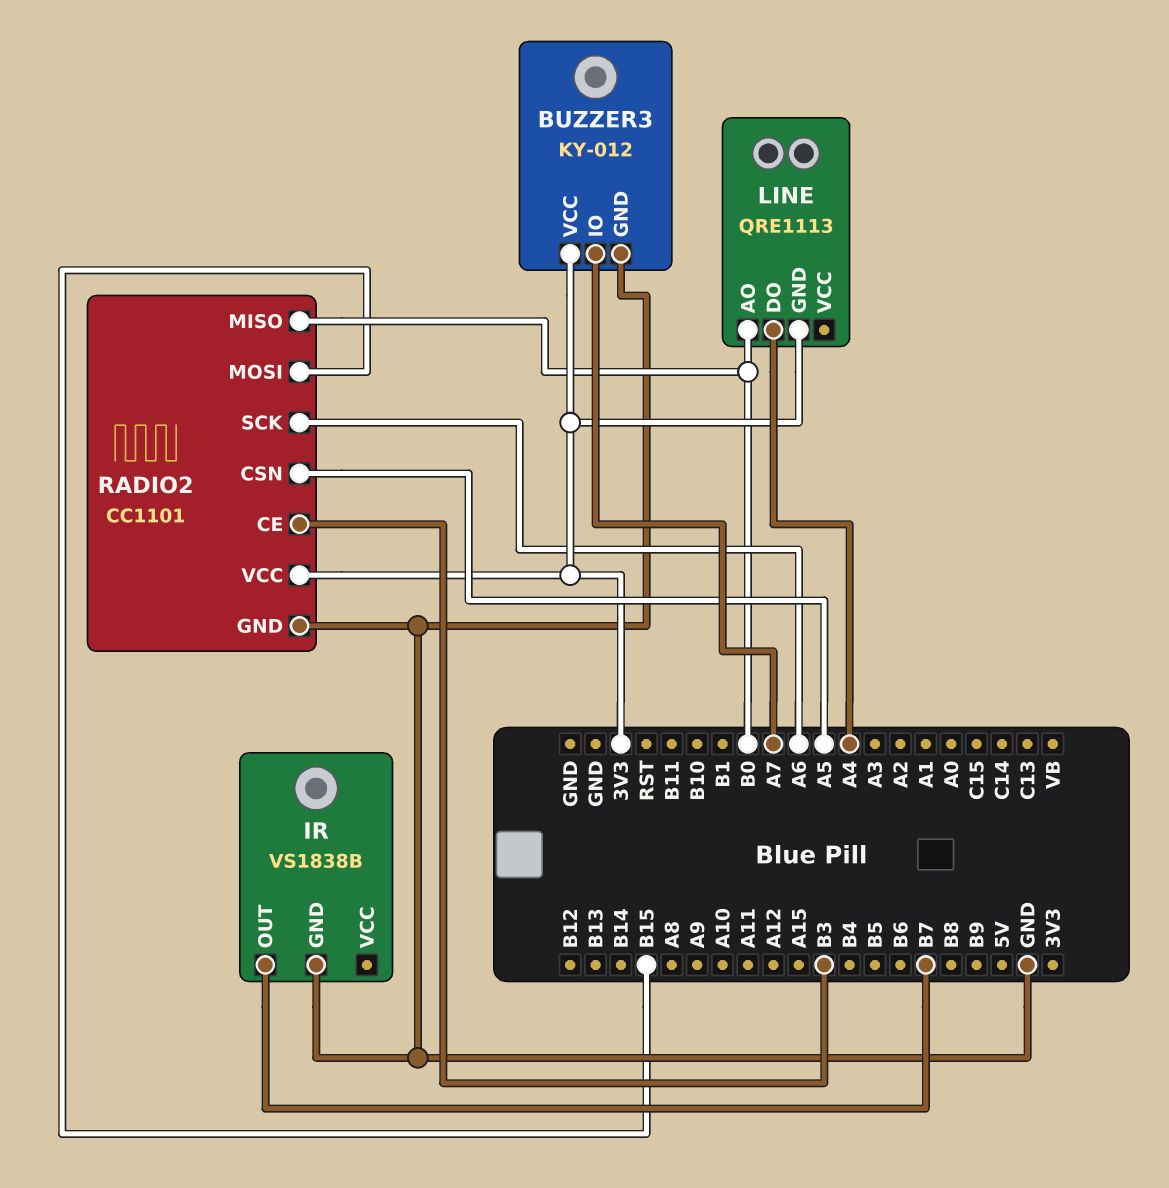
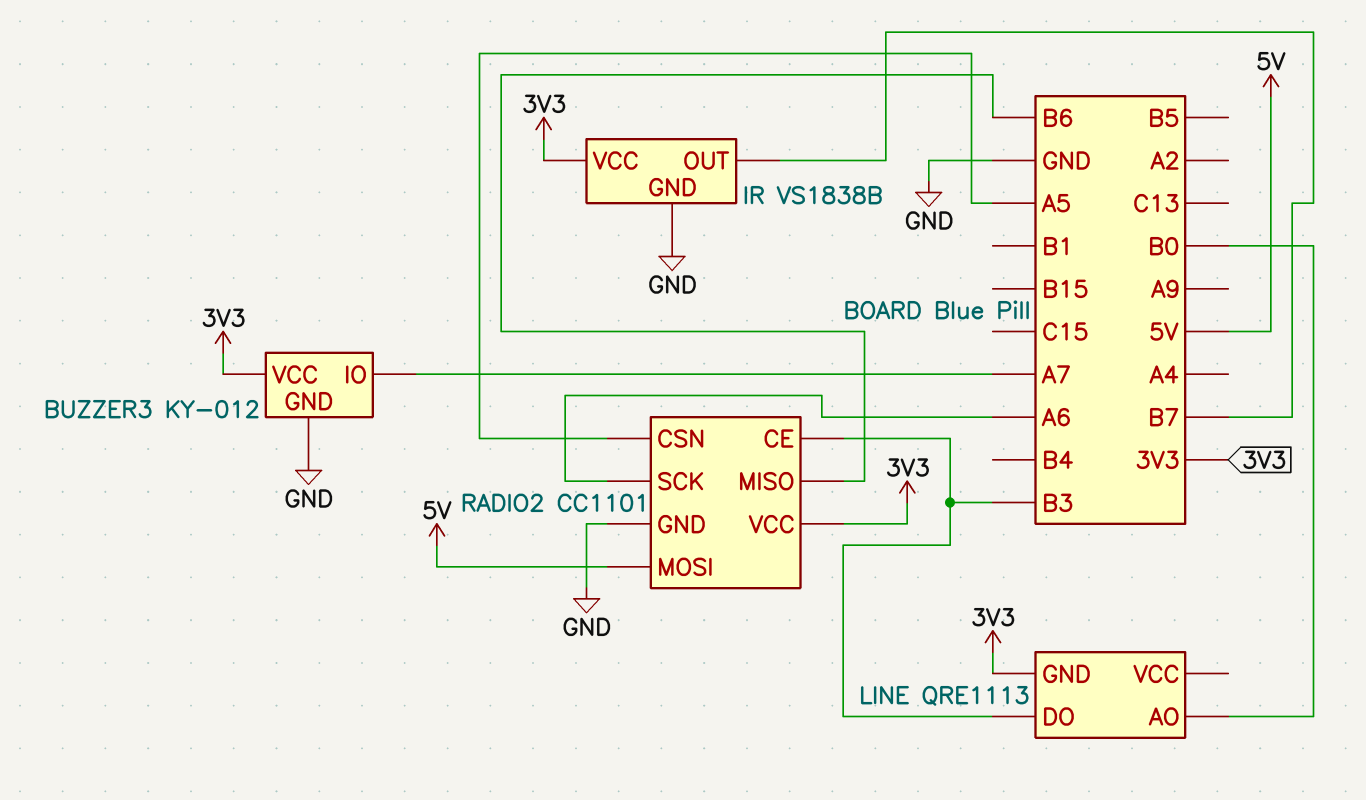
IR pin VCC: none -> 3V3
LINE pin DO: A4 -> B3
RADIO2 pin MISO: B0 -> B6
RADIO2 pin MOSI: B15 -> 5V

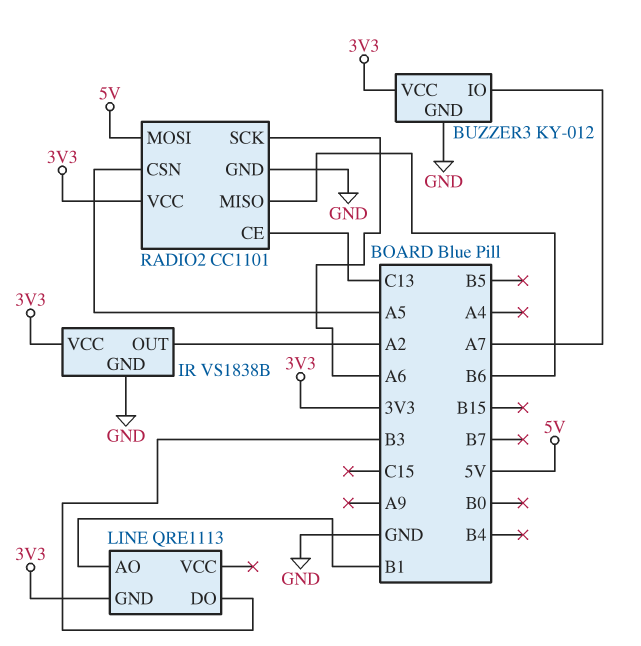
IR pin OUT: B7 -> A2
LINE pin AO: B0 -> B1
RADIO2 pin CE: B3 -> C13

